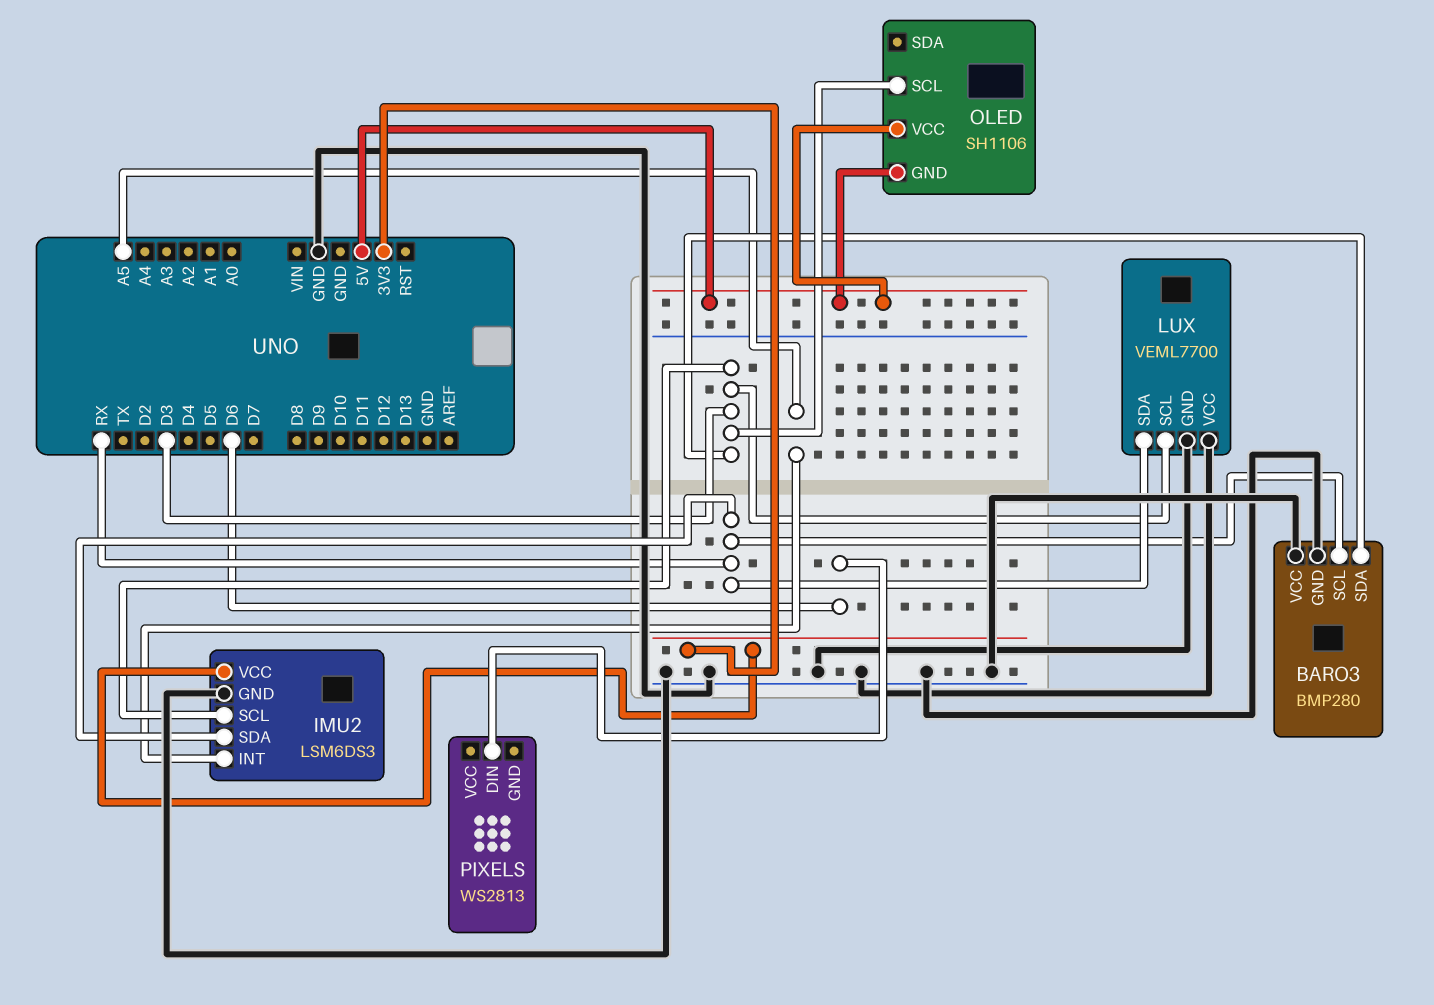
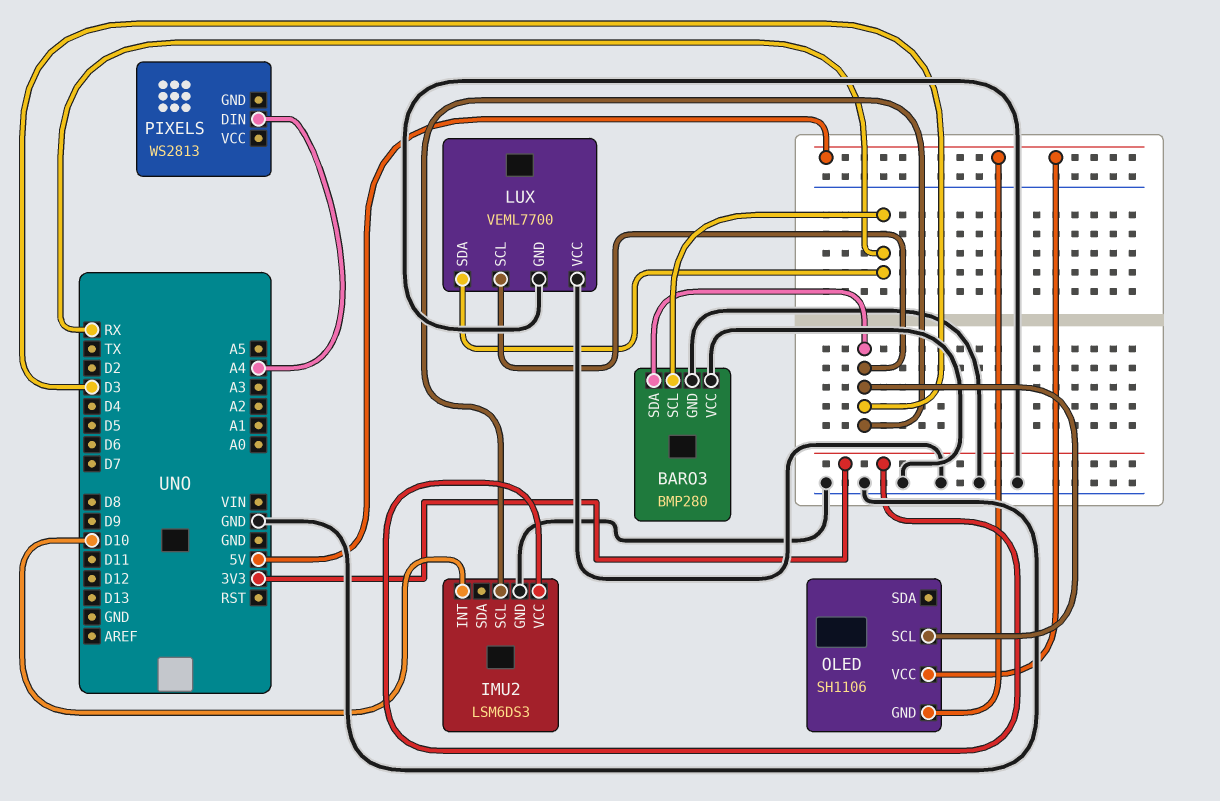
IMU2 pin INT: A5 -> D10
IMU2 pin SDA: RX -> none
PIXELS pin DIN: D6 -> A4

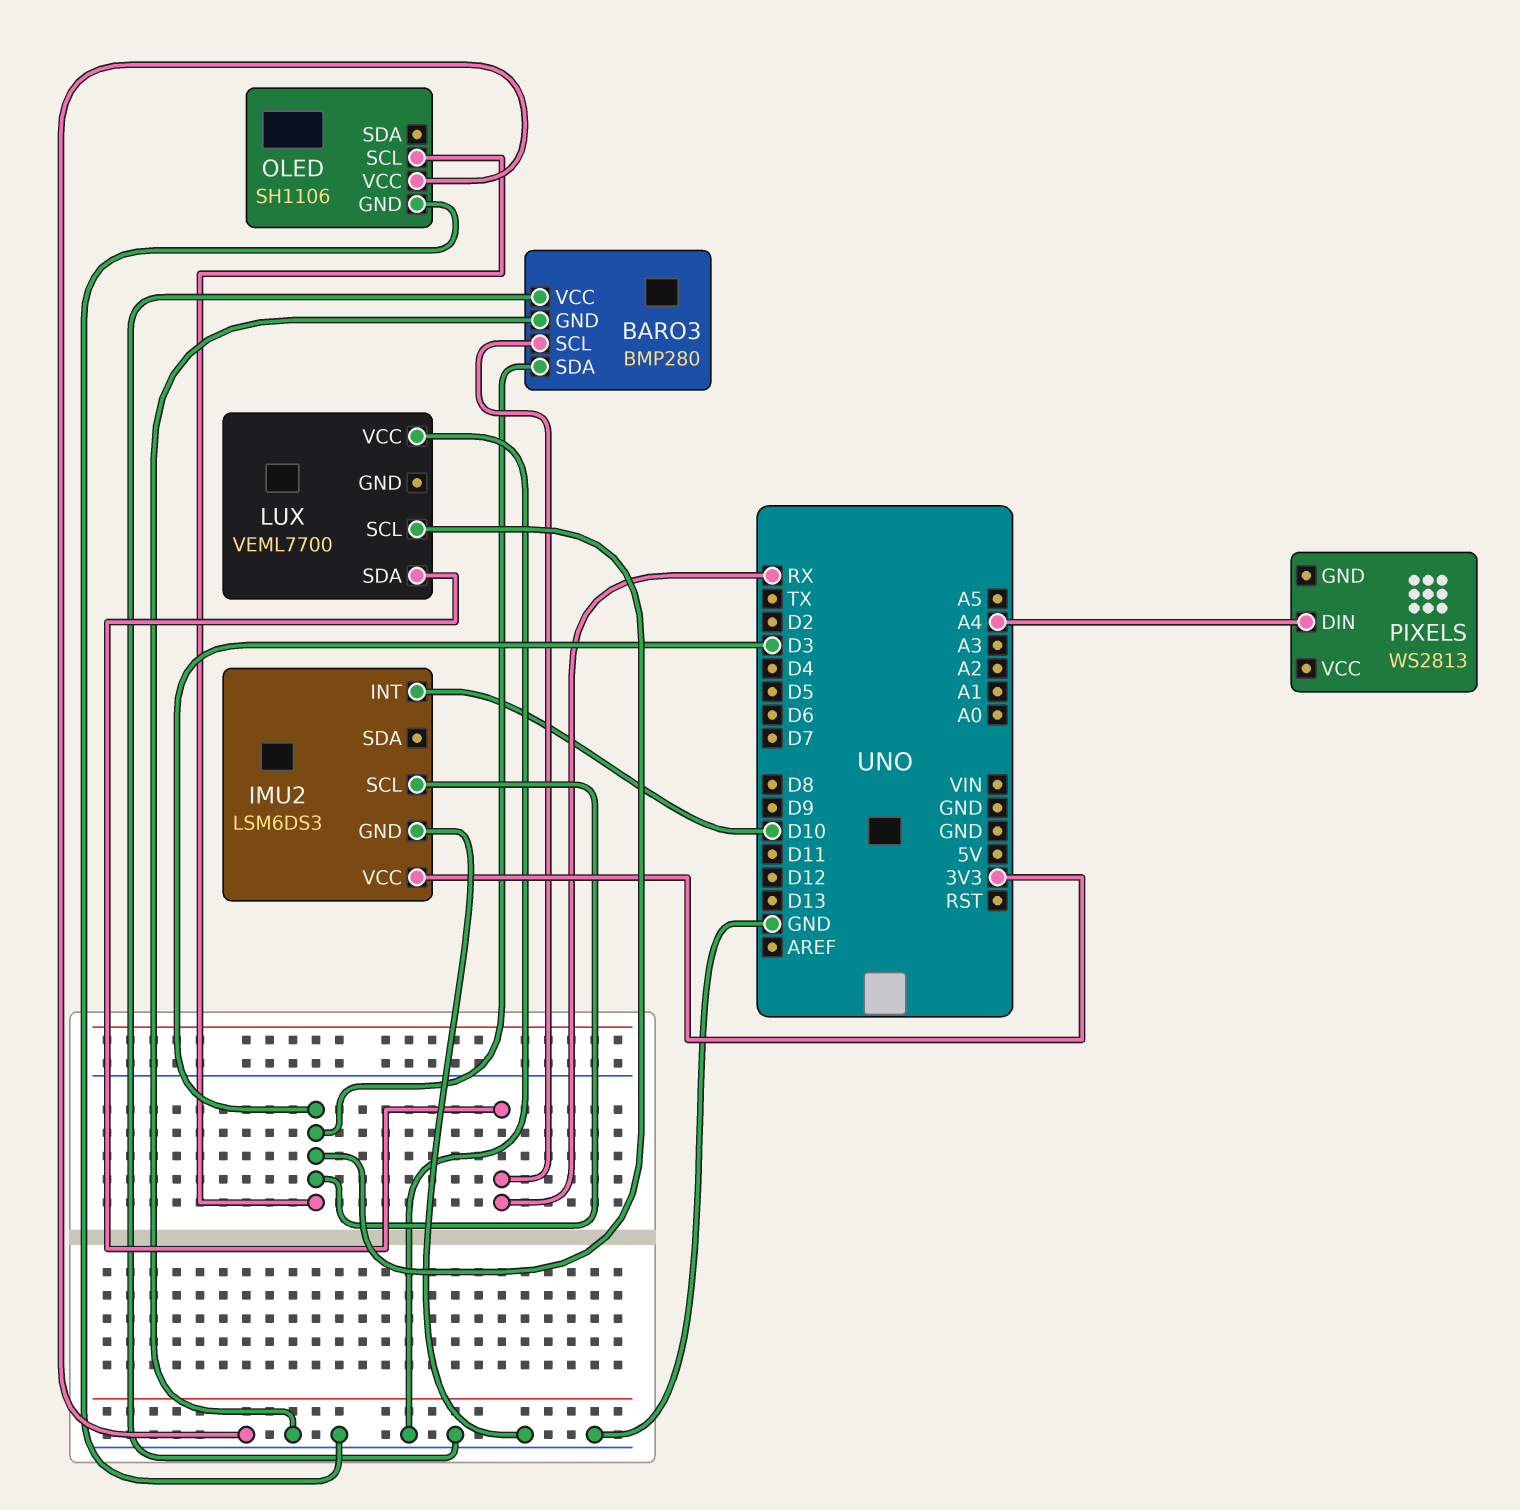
LUX pin GND: GND -> none
OLED pin GND: 5V -> GND
OLED pin VCC: 5V -> GND

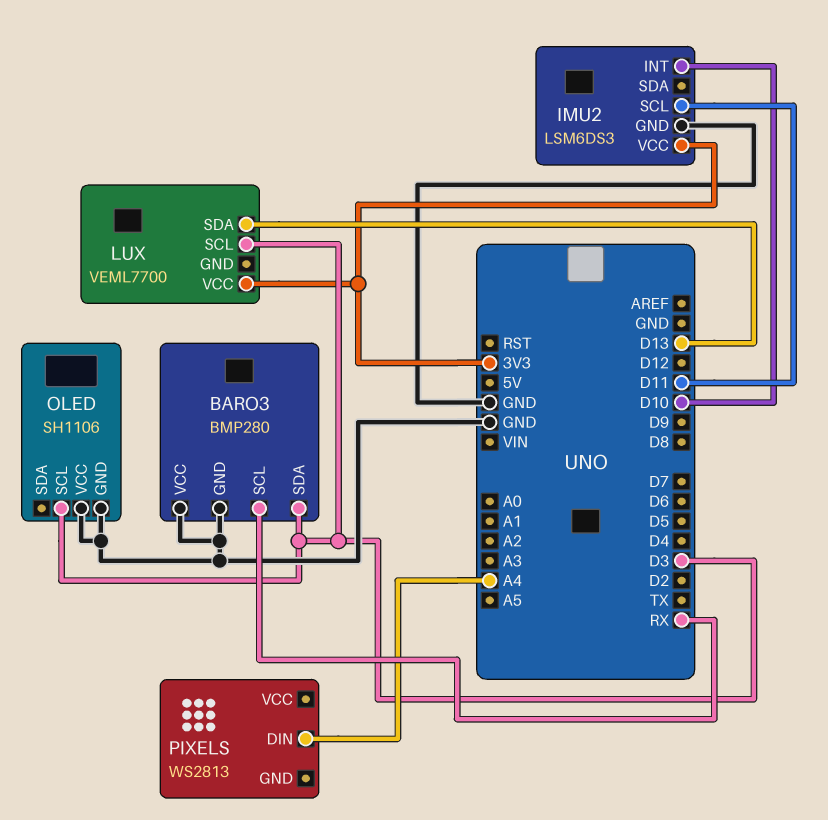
IMU2 pin SCL: D3 -> D11
LUX pin SDA: RX -> D13
LUX pin VCC: GND -> 3V3

